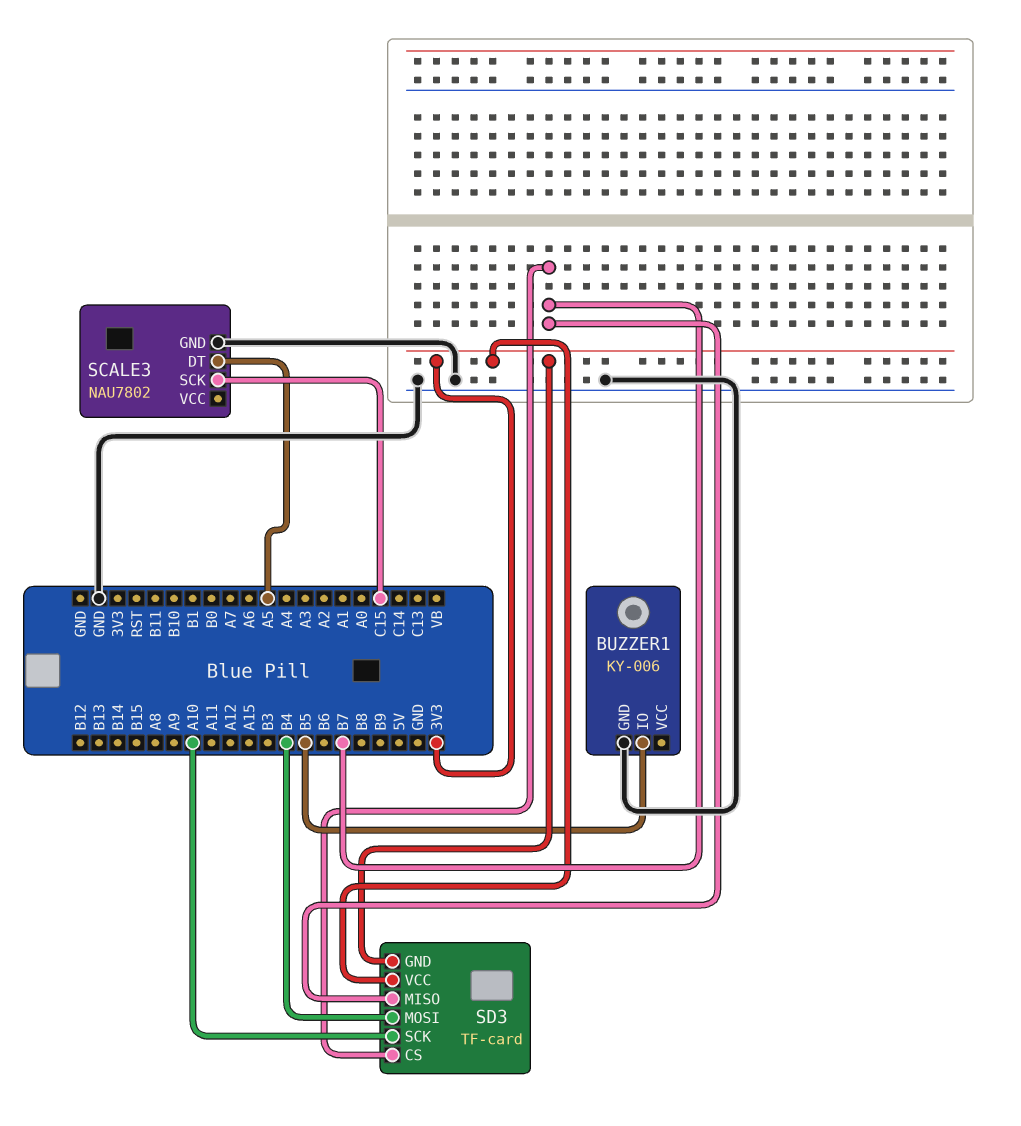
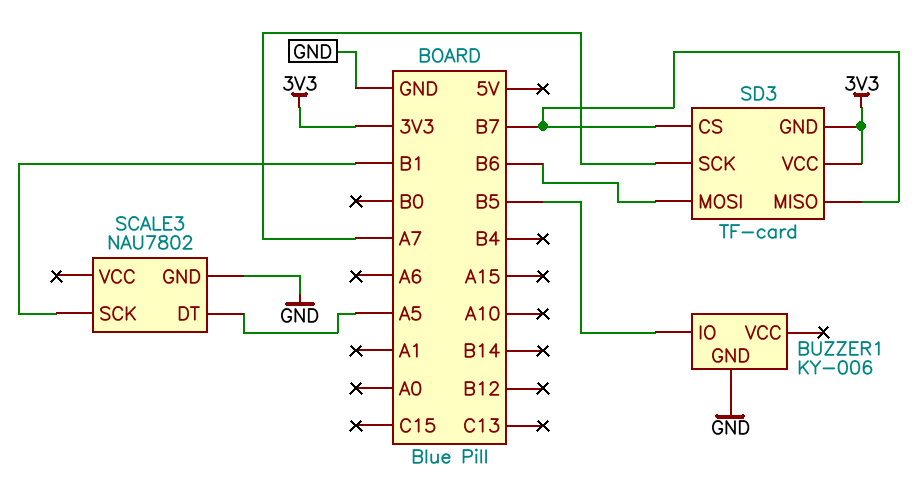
SCALE3 pin SCK: C15 -> B1
SD3 pin MOSI: B4 -> B6
SD3 pin SCK: A10 -> A7

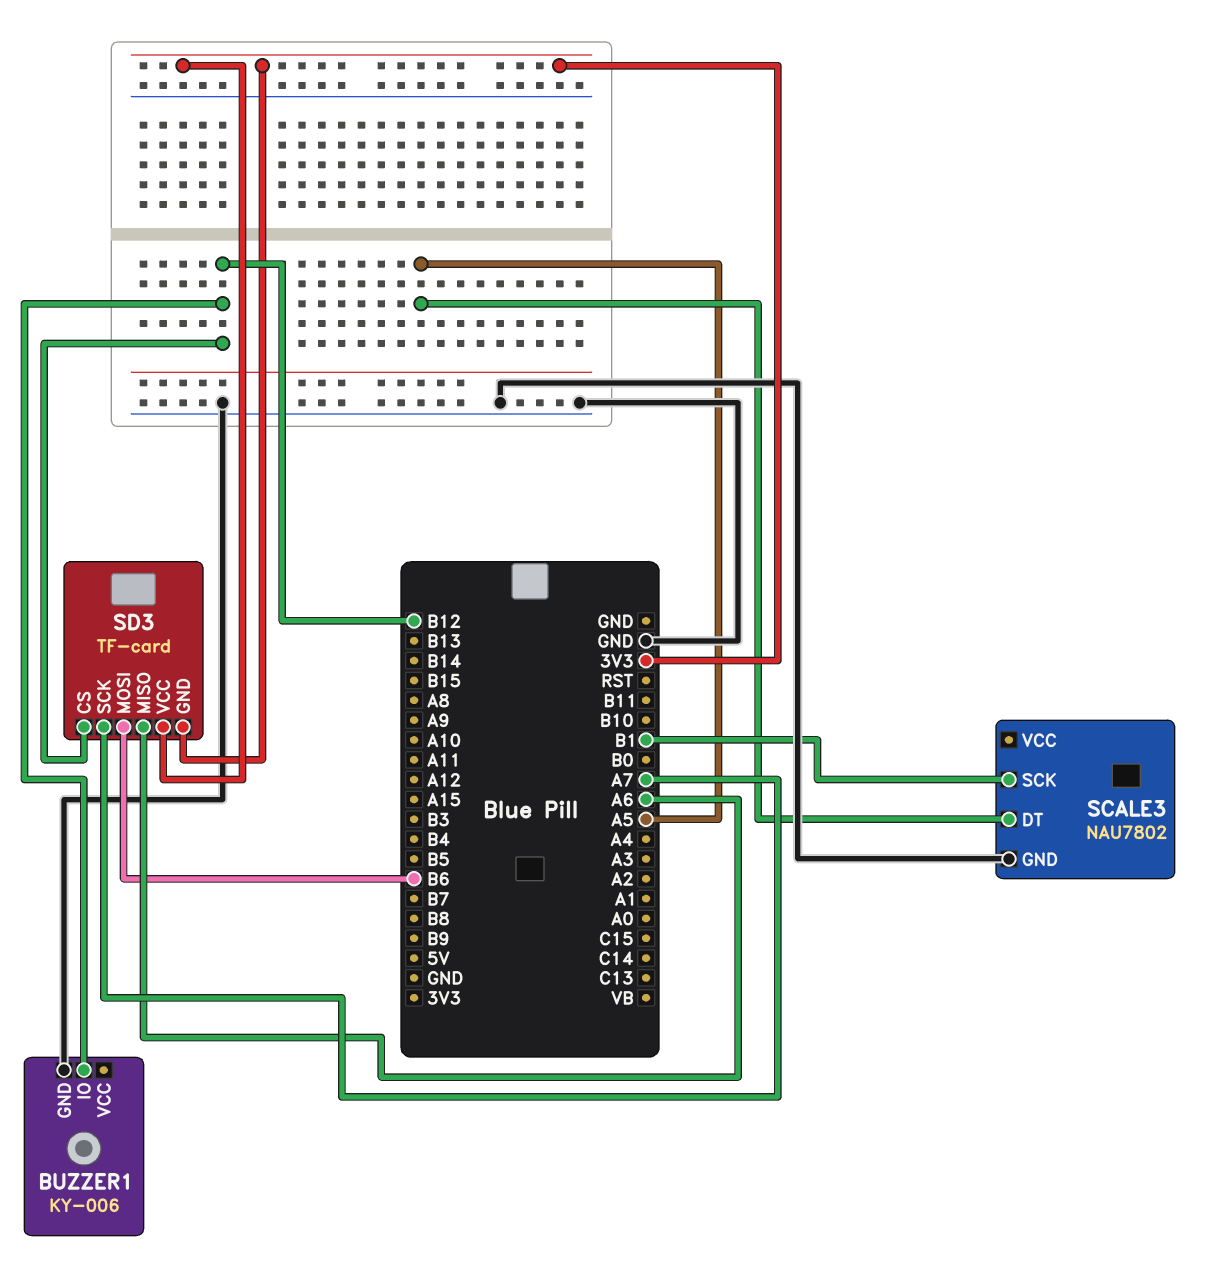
BUZZER1 pin IO: B5 -> B12
SD3 pin CS: B7 -> B12
SD3 pin MISO: B7 -> A6

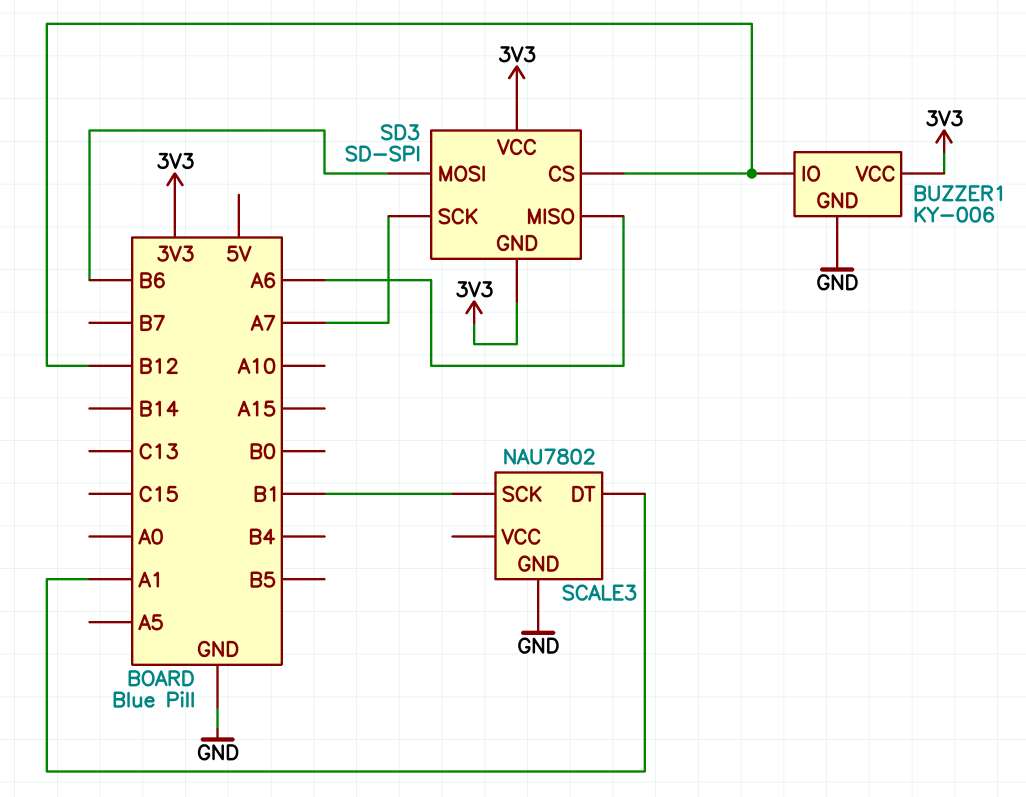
BUZZER1 pin VCC: none -> 3V3
SCALE3 pin DT: A5 -> A1
SD3: TF-card -> SD-SPI

